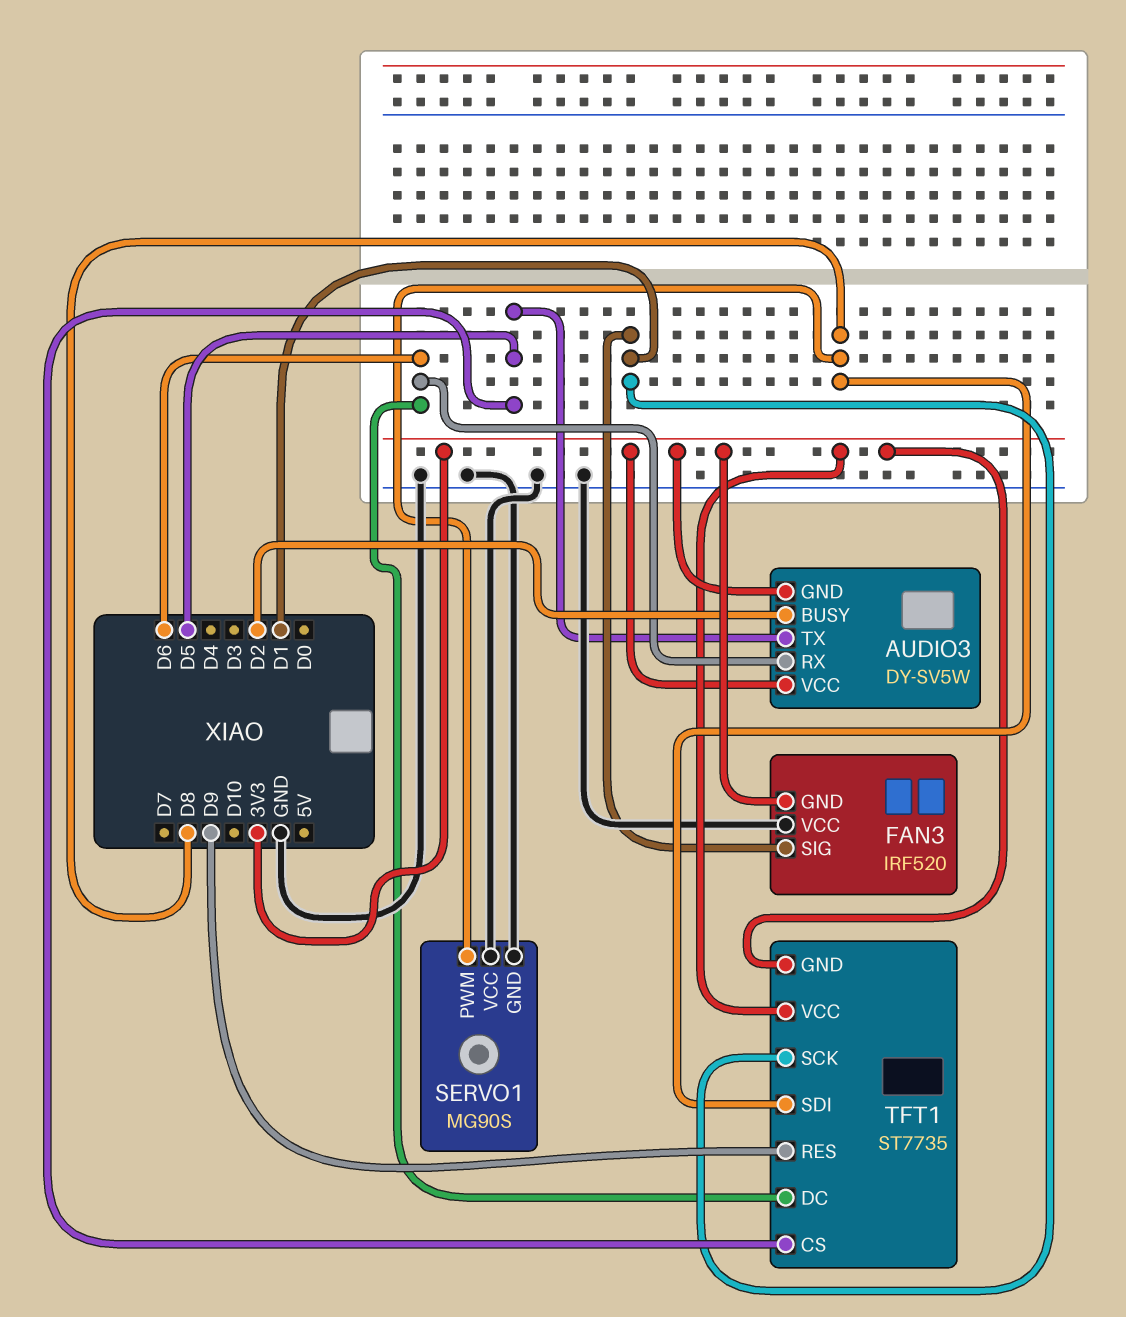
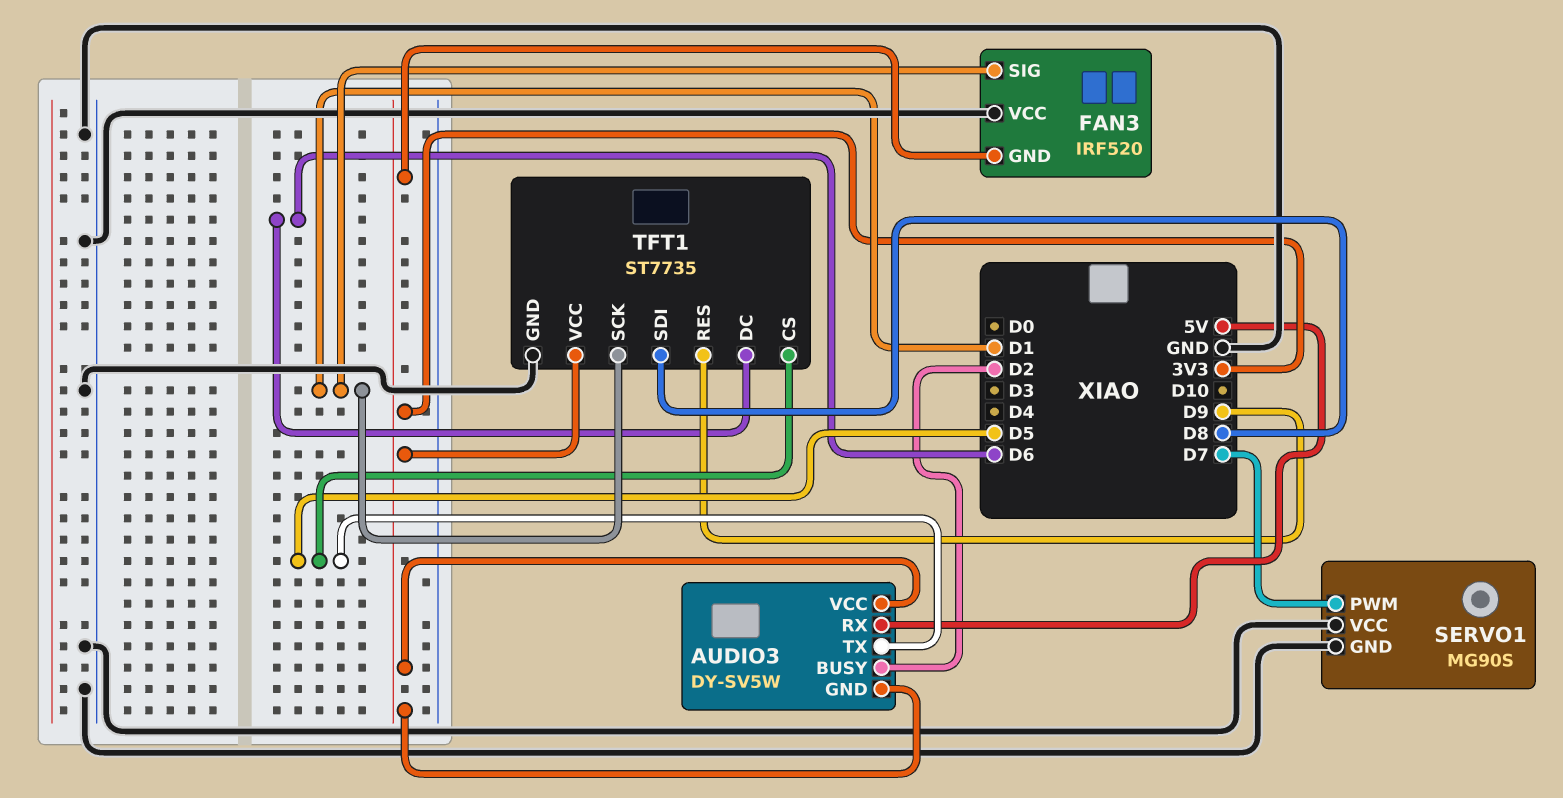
AUDIO3 pin RX: D6 -> 5V
SERVO1 pin PWM: D8 -> D7
TFT1 pin GND: 3V3 -> GND

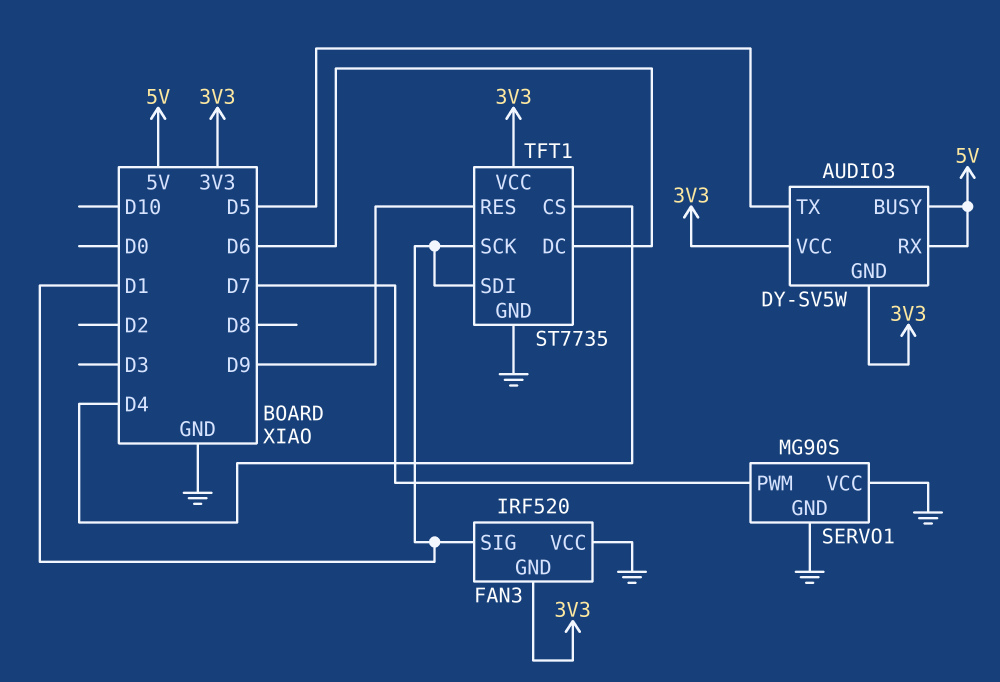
AUDIO3 pin BUSY: D2 -> 5V
TFT1 pin CS: D5 -> D4
TFT1 pin SDI: D8 -> D1

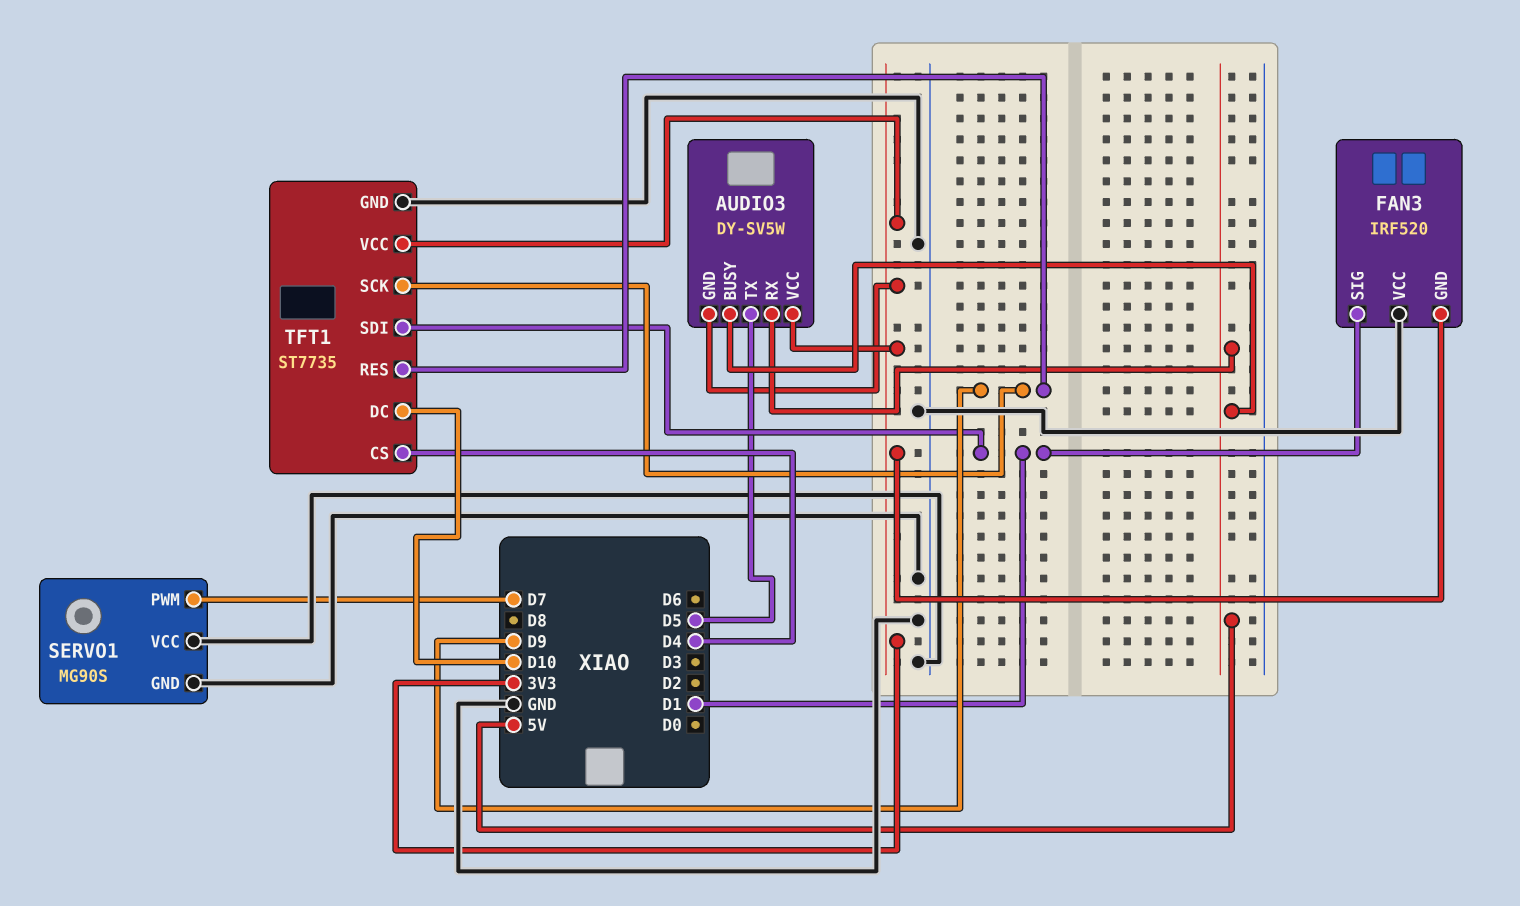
TFT1 pin DC: D6 -> D10
TFT1 pin SCK: D1 -> D9

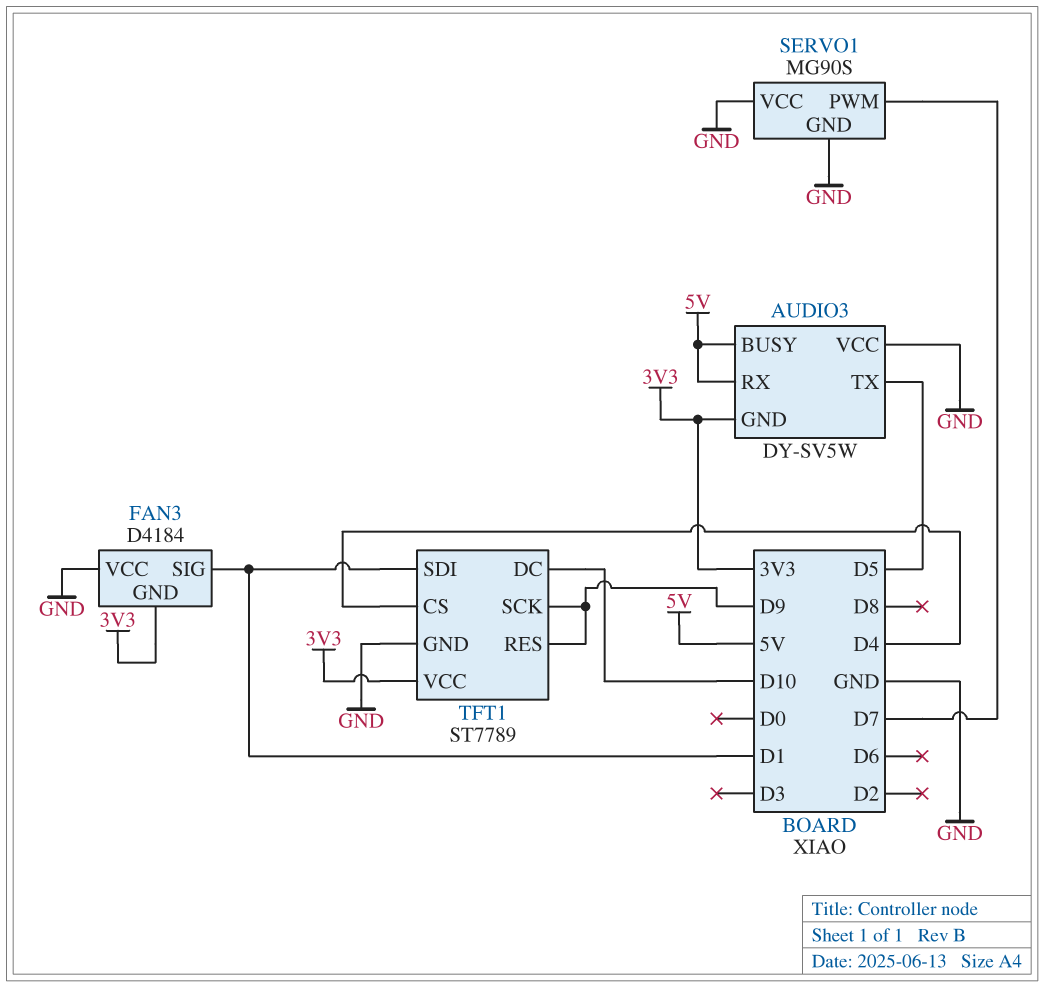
AUDIO3 pin VCC: 3V3 -> GND
FAN3: IRF520 -> D4184
TFT1: ST7735 -> ST7789

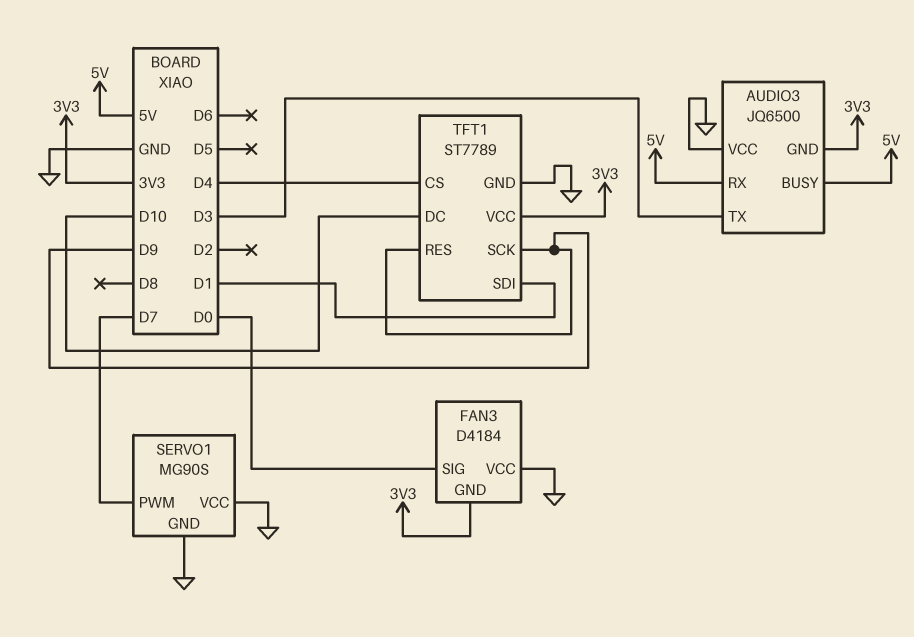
AUDIO3: DY-SV5W -> JQ6500
AUDIO3 pin TX: D5 -> D3
FAN3 pin SIG: D1 -> D0

